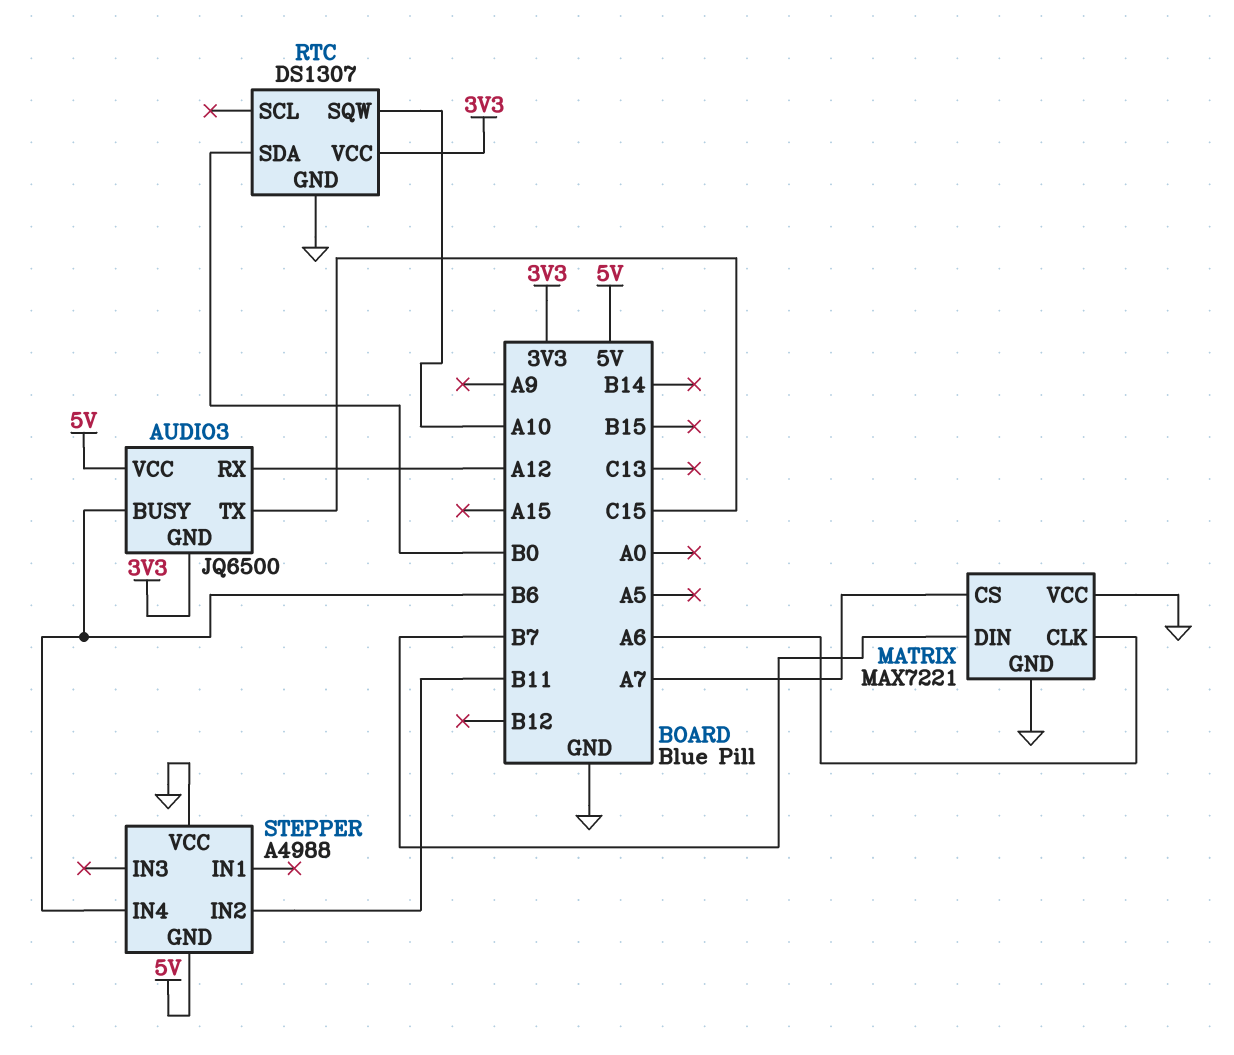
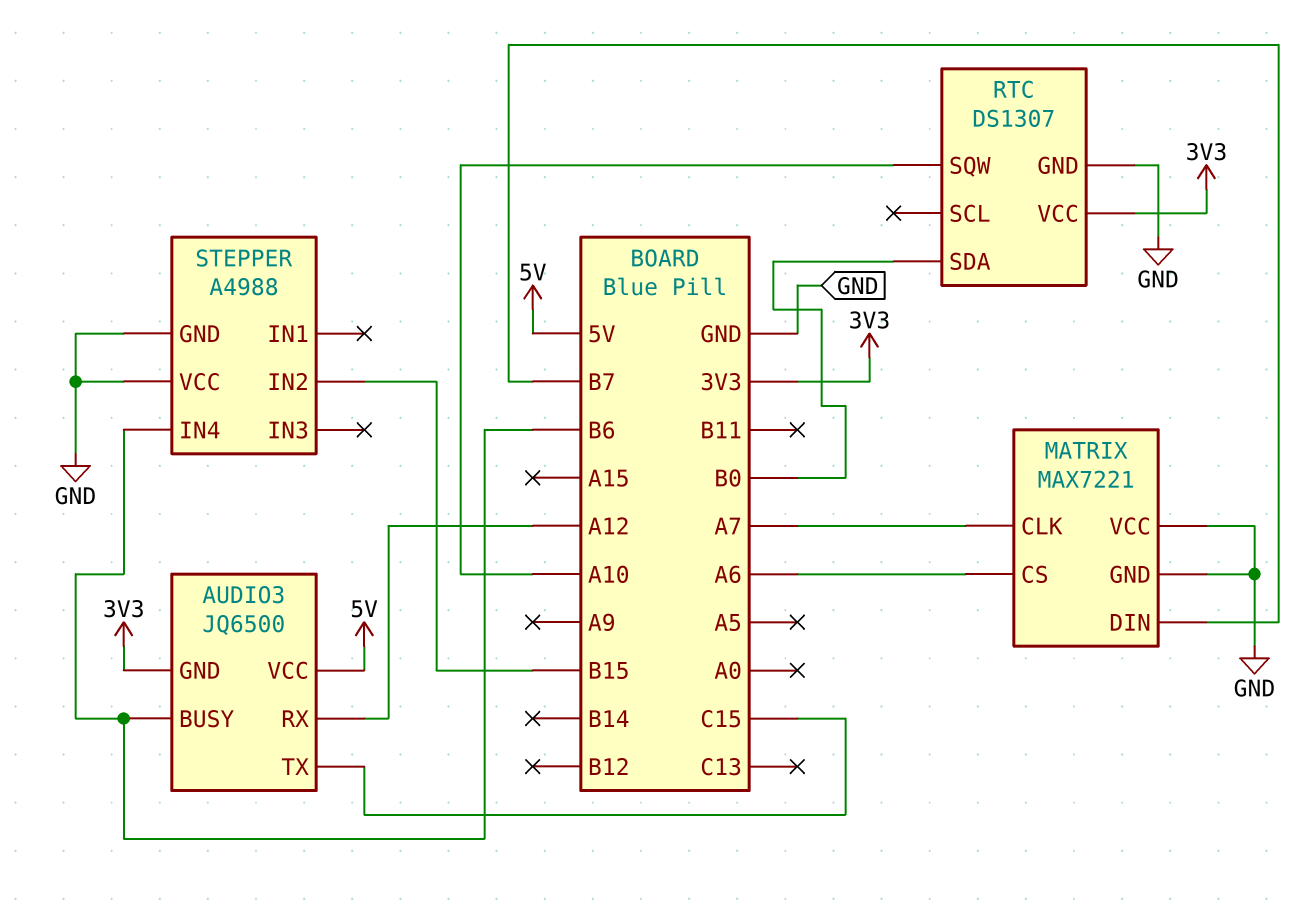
MATRIX pin CLK: A6 -> A7
MATRIX pin CS: A7 -> A6
STEPPER pin GND: 5V -> GND
STEPPER pin IN2: B11 -> B15

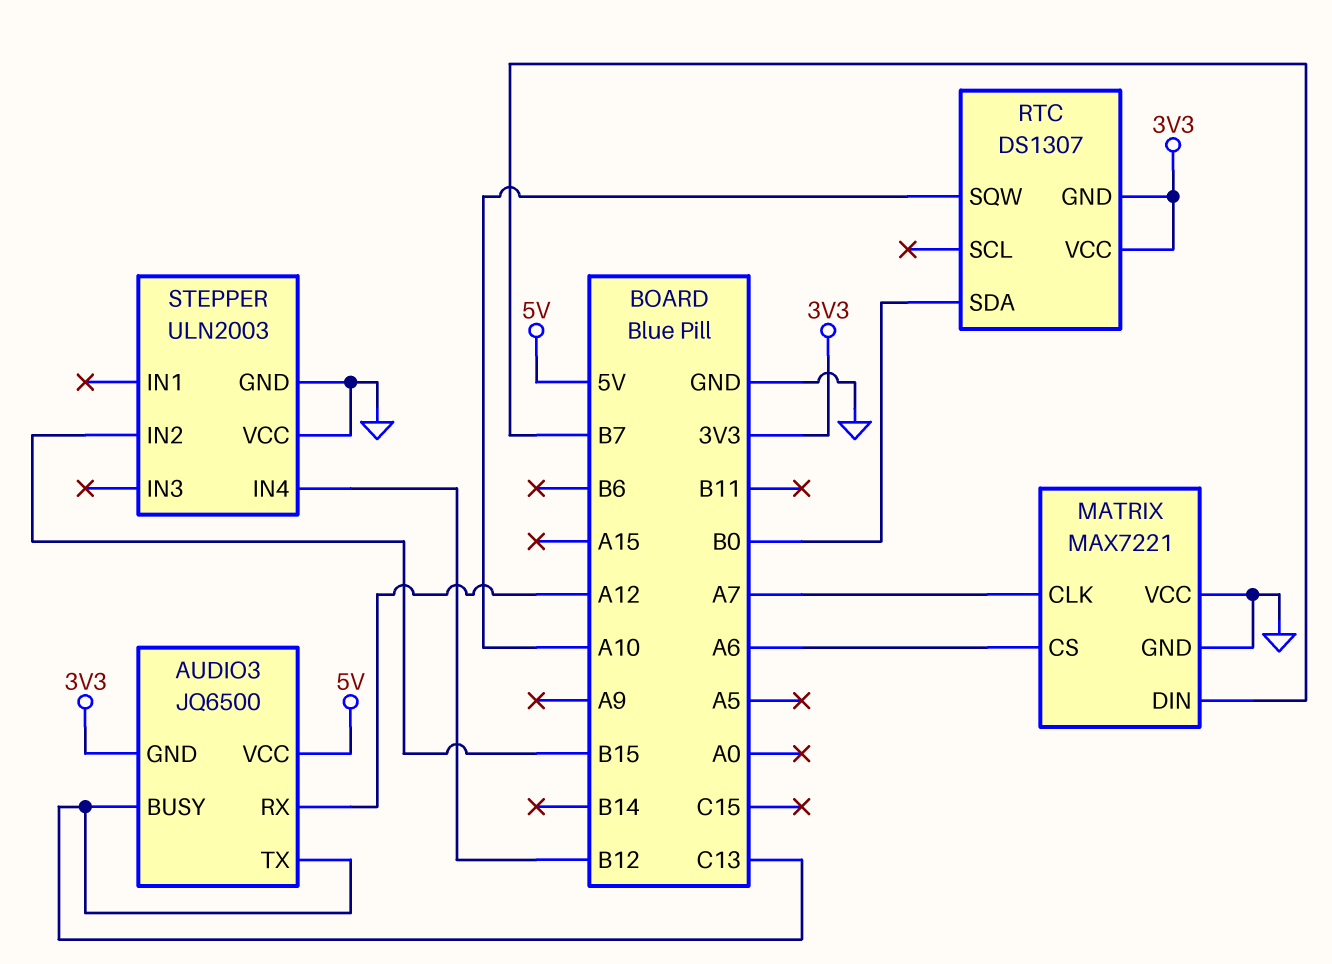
AUDIO3 pin BUSY: B6 -> C13
AUDIO3 pin TX: C15 -> C13
RTC pin GND: GND -> 3V3
STEPPER: A4988 -> ULN2003
STEPPER pin IN4: B6 -> B12

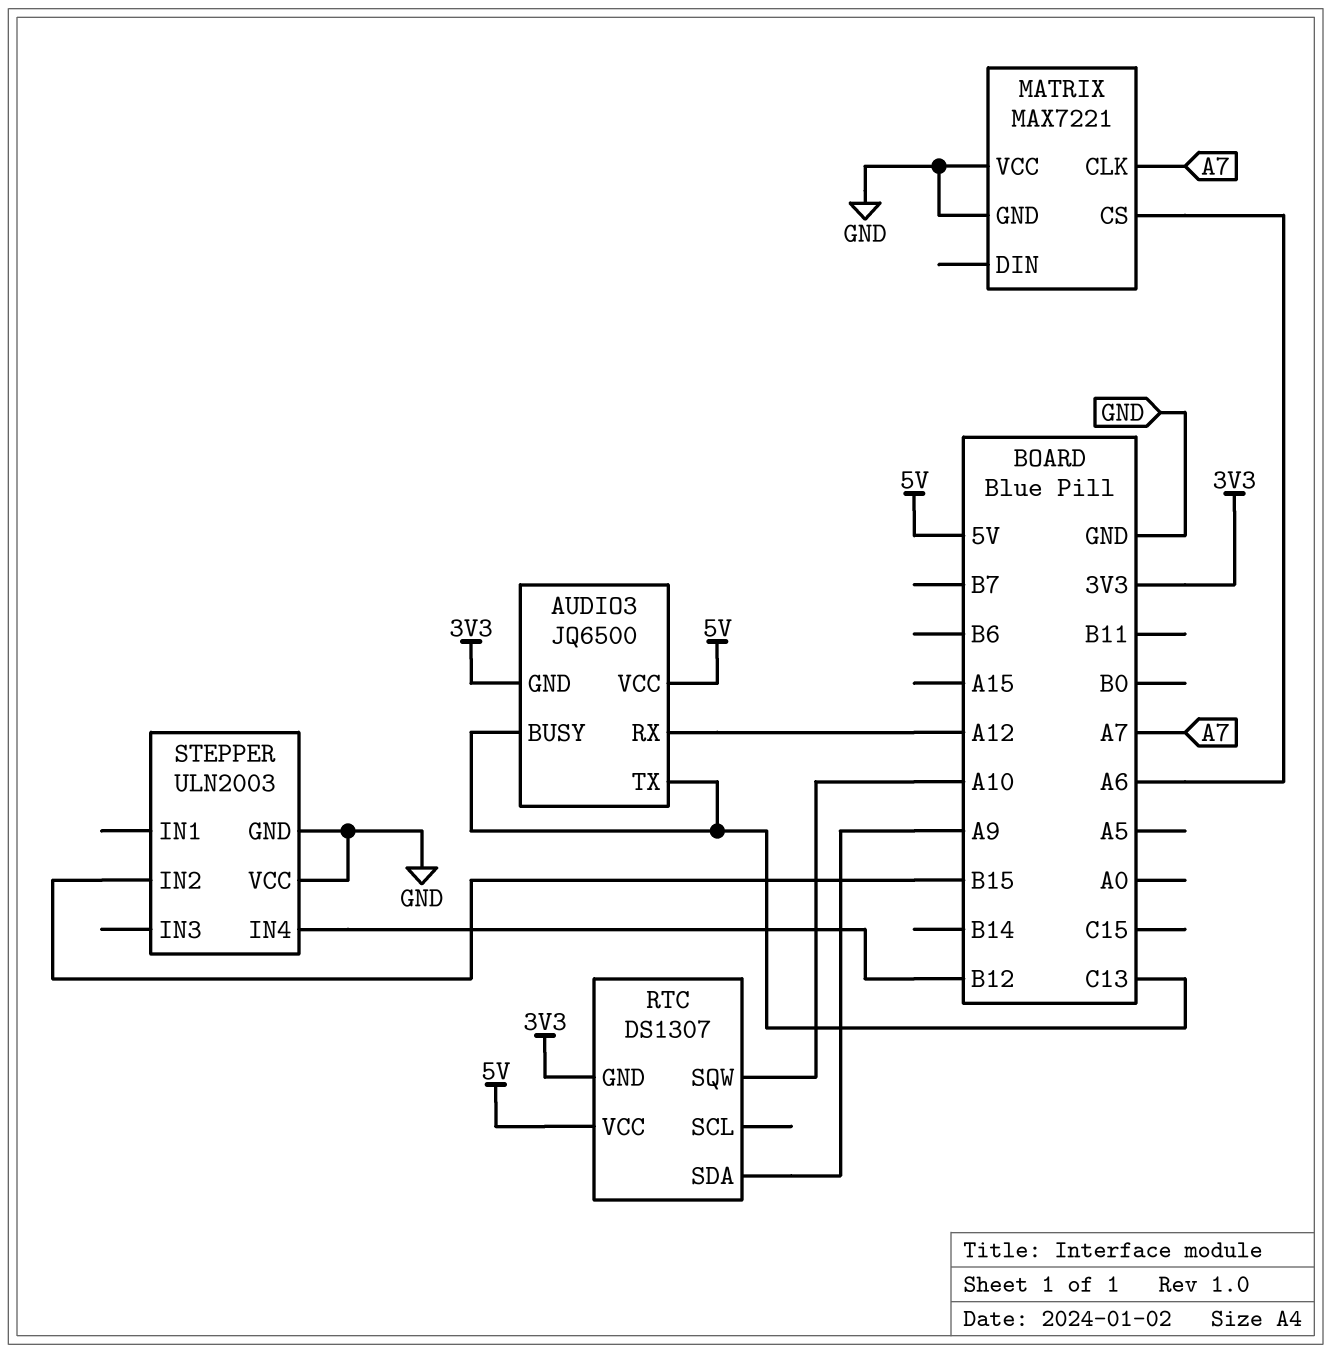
MATRIX pin DIN: B7 -> none
RTC pin SDA: B0 -> A9
RTC pin VCC: 3V3 -> 5V

